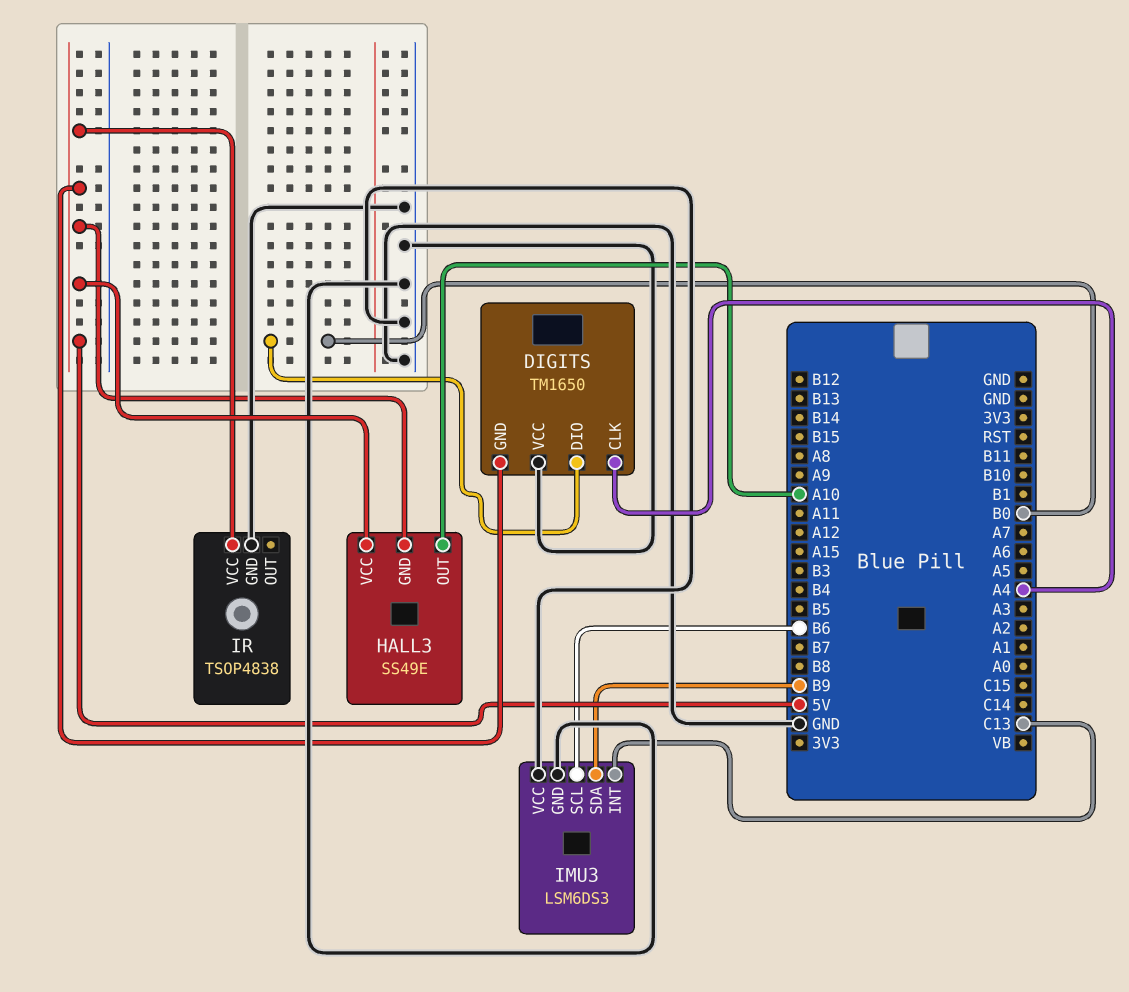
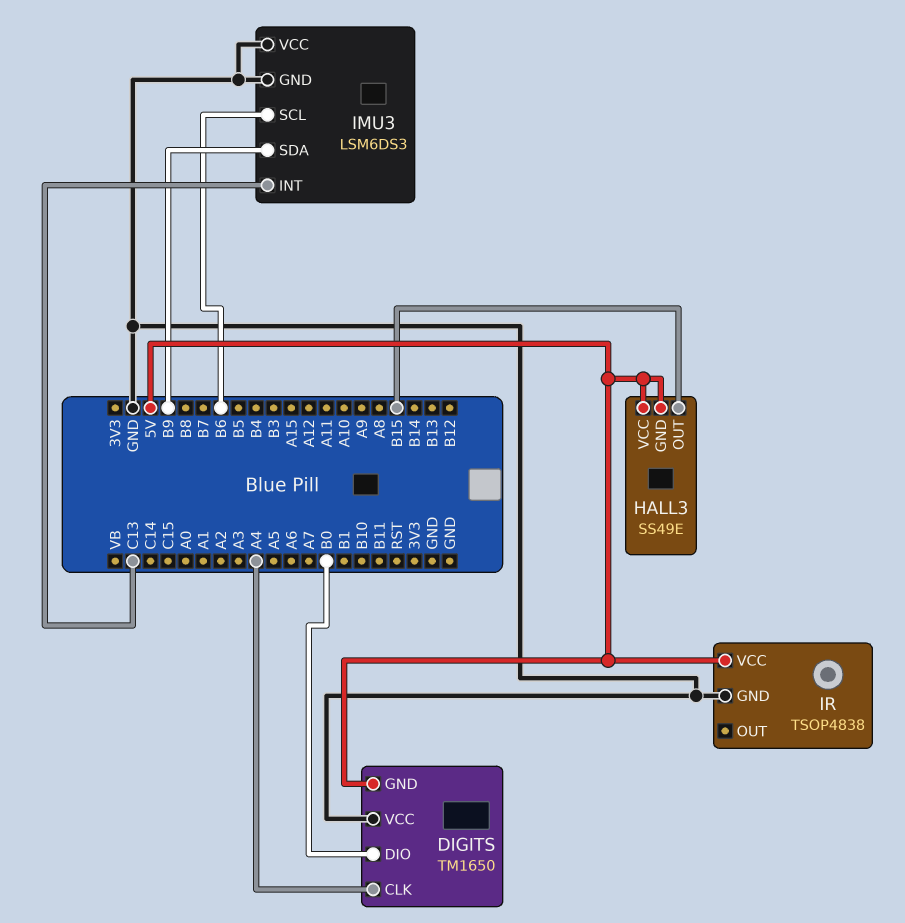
HALL3 pin OUT: A10 -> B15

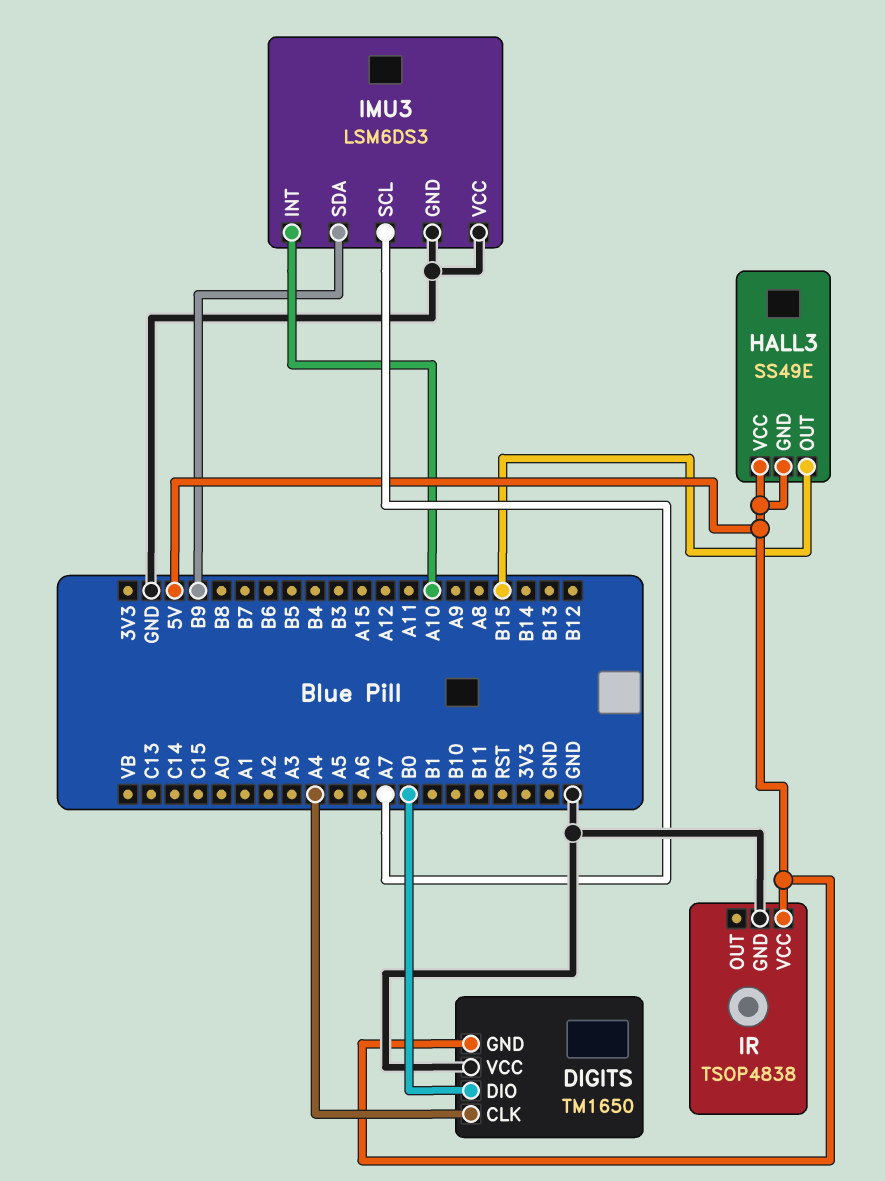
IMU3 pin INT: C13 -> A10
IMU3 pin SCL: B6 -> A7

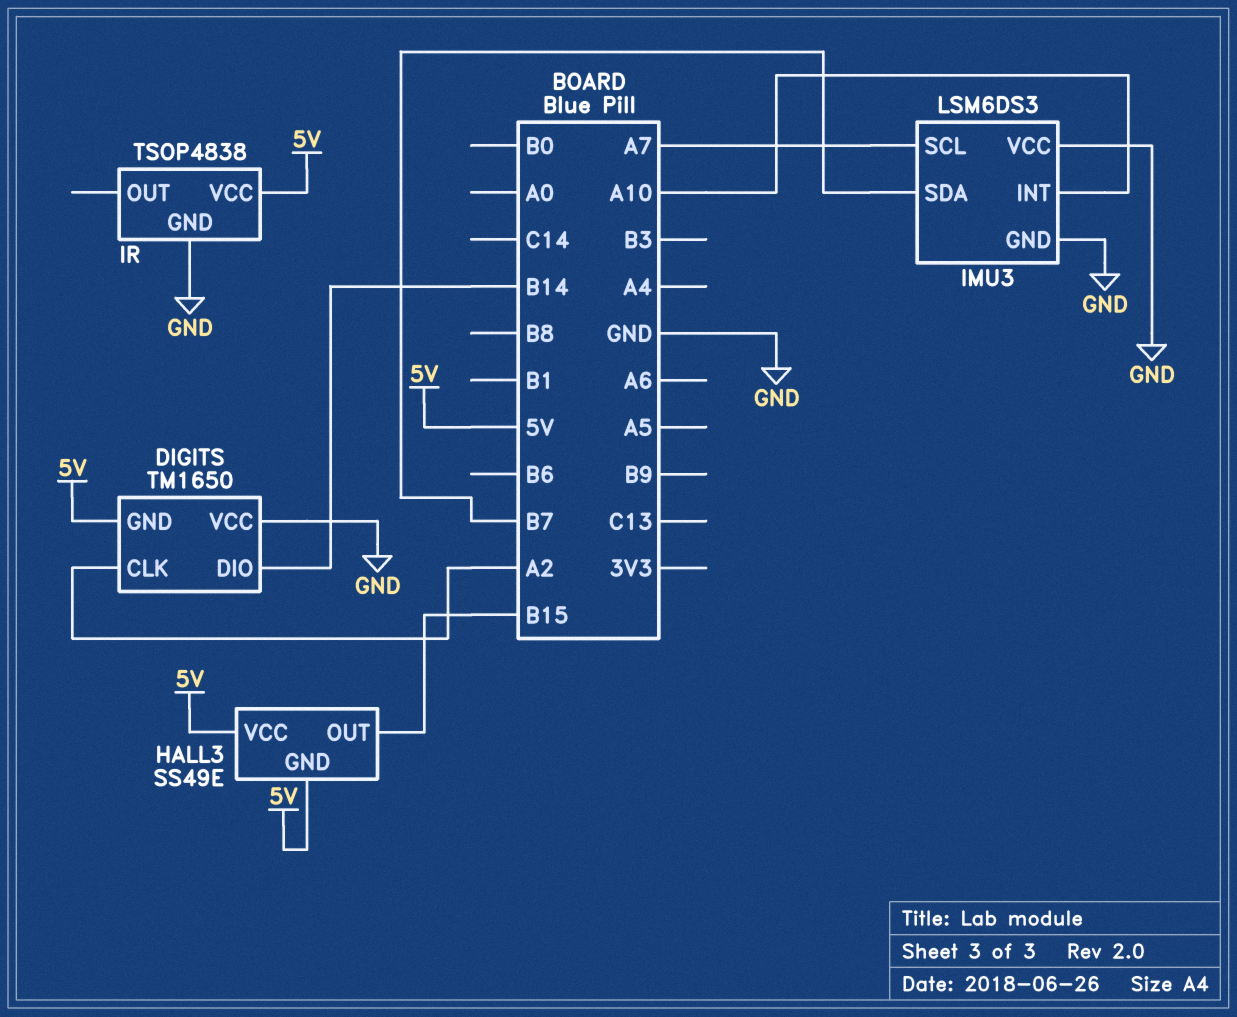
DIGITS pin CLK: A4 -> A2
DIGITS pin DIO: B0 -> B14
IMU3 pin SDA: B9 -> B7

